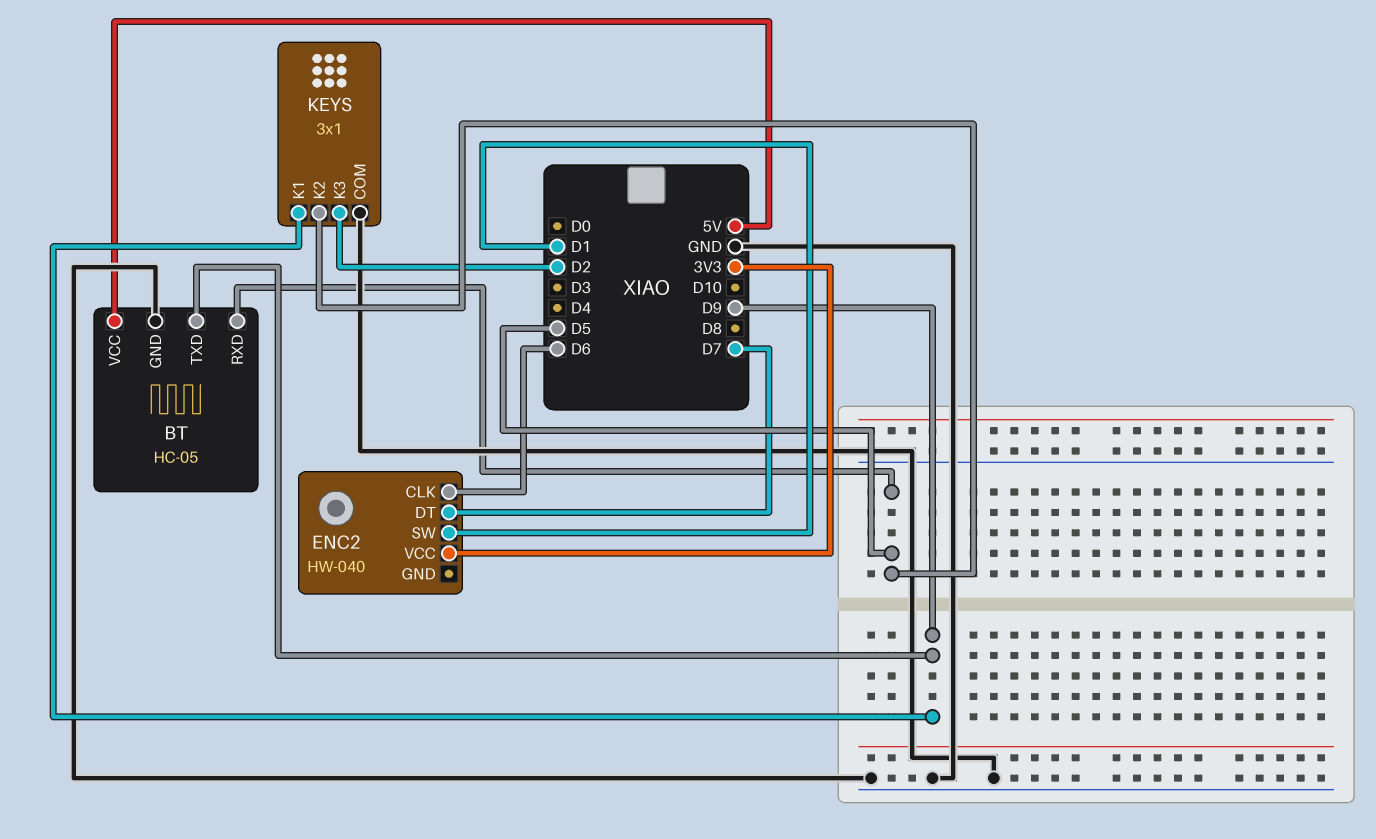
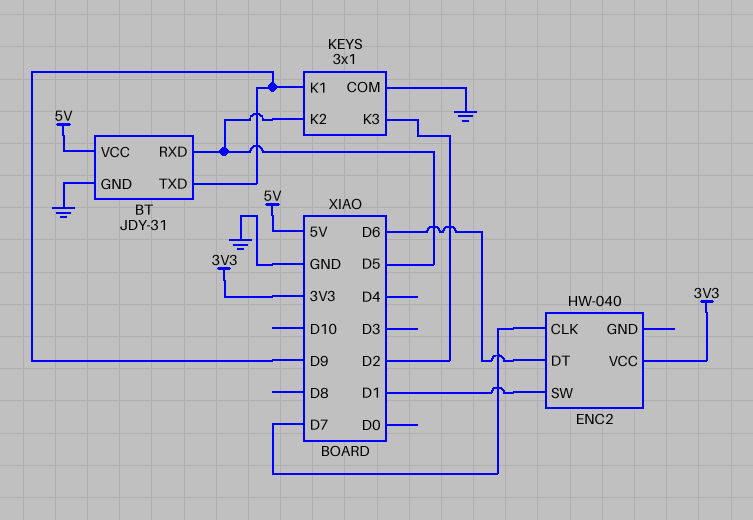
BT: HC-05 -> JDY-31
ENC2 pin CLK: D6 -> D7
ENC2 pin DT: D7 -> D6

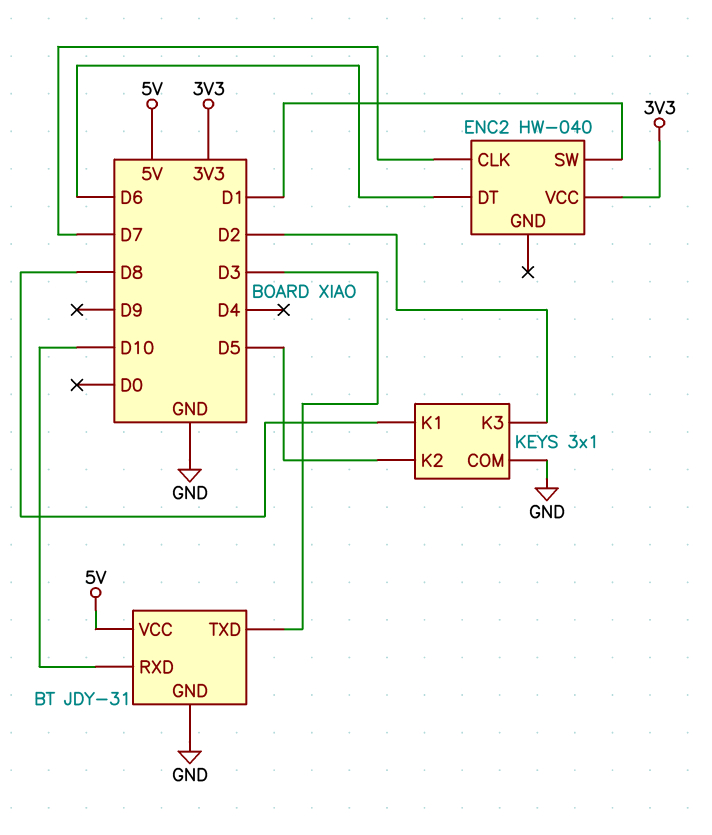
BT pin RXD: D5 -> D10
BT pin TXD: D9 -> D3
KEYS pin K1: D9 -> D8

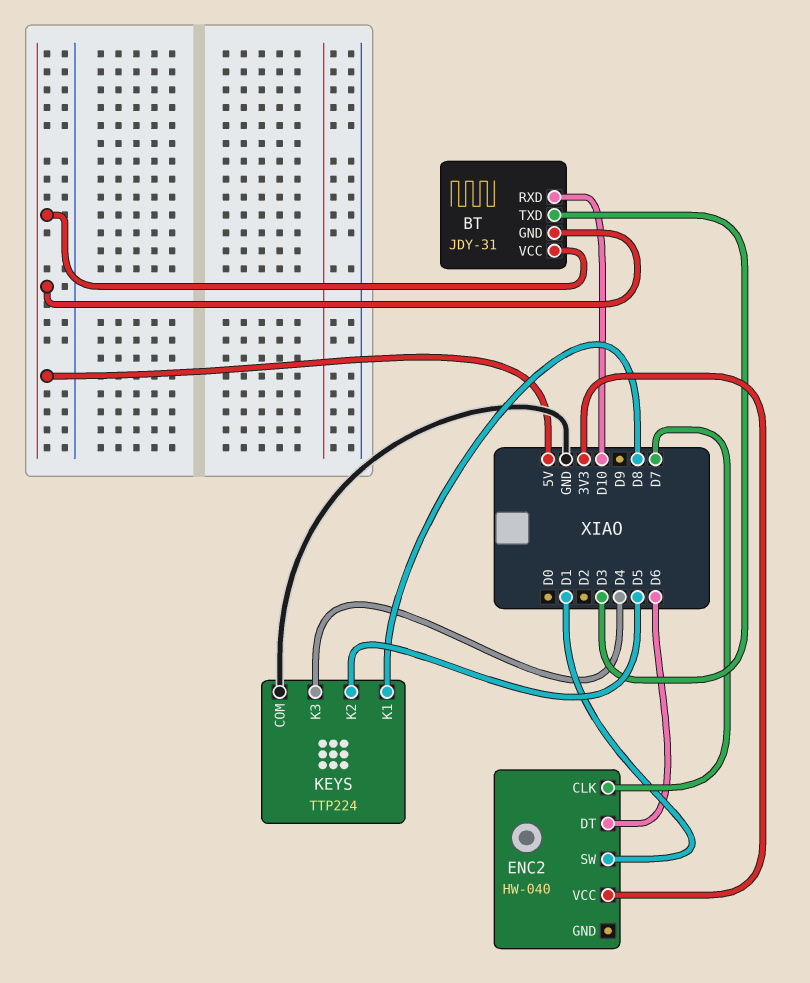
BT pin GND: GND -> 5V
KEYS: 3x1 -> TTP224
KEYS pin K3: D2 -> D4

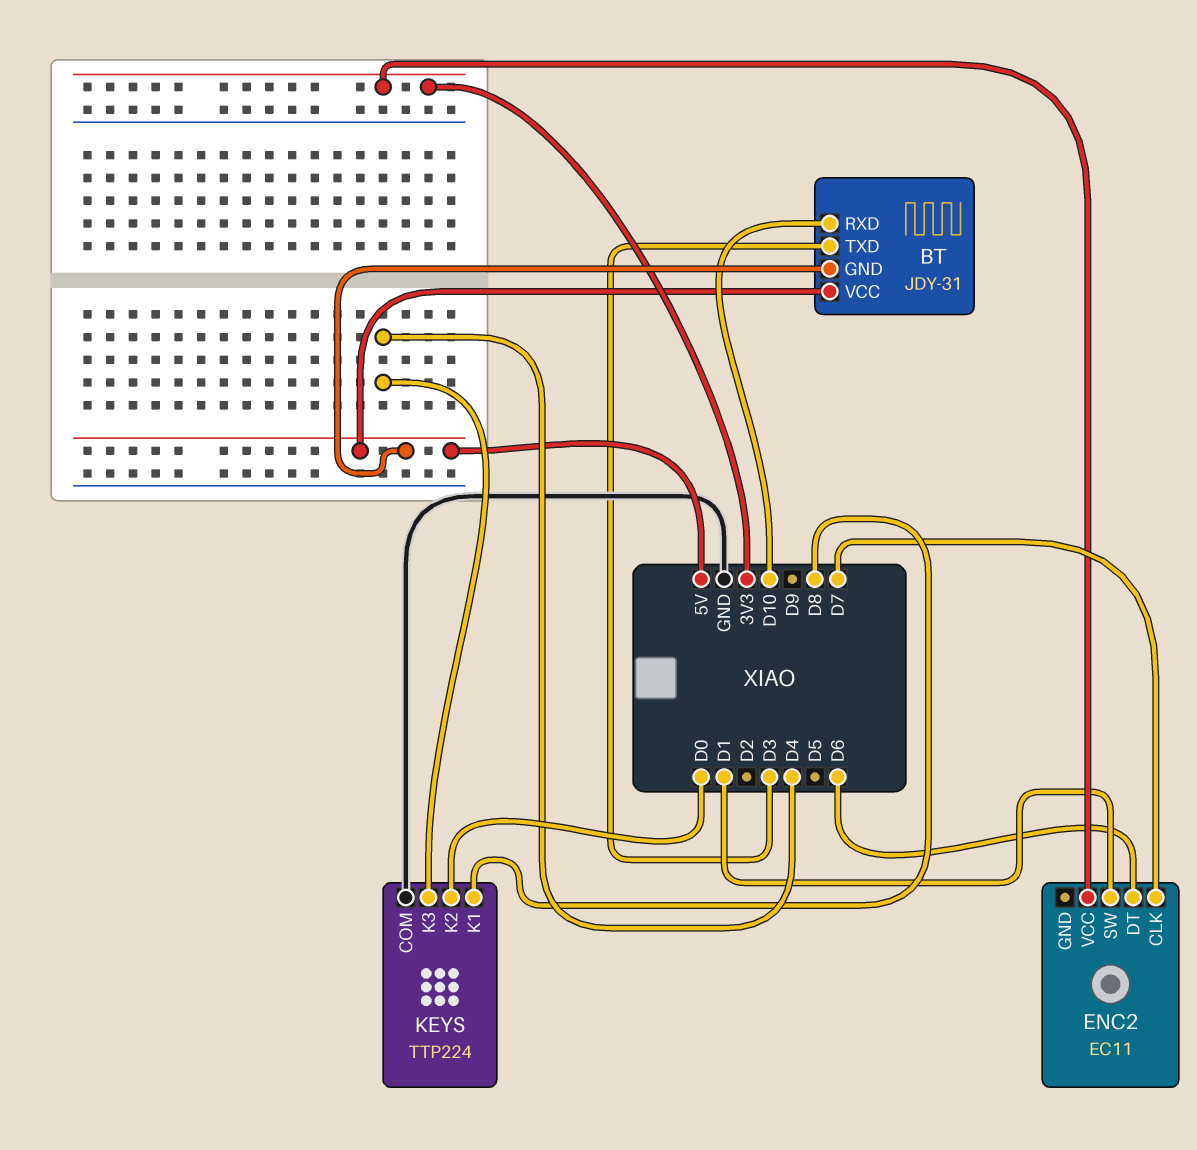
ENC2: HW-040 -> EC11
KEYS pin K2: D5 -> D0

